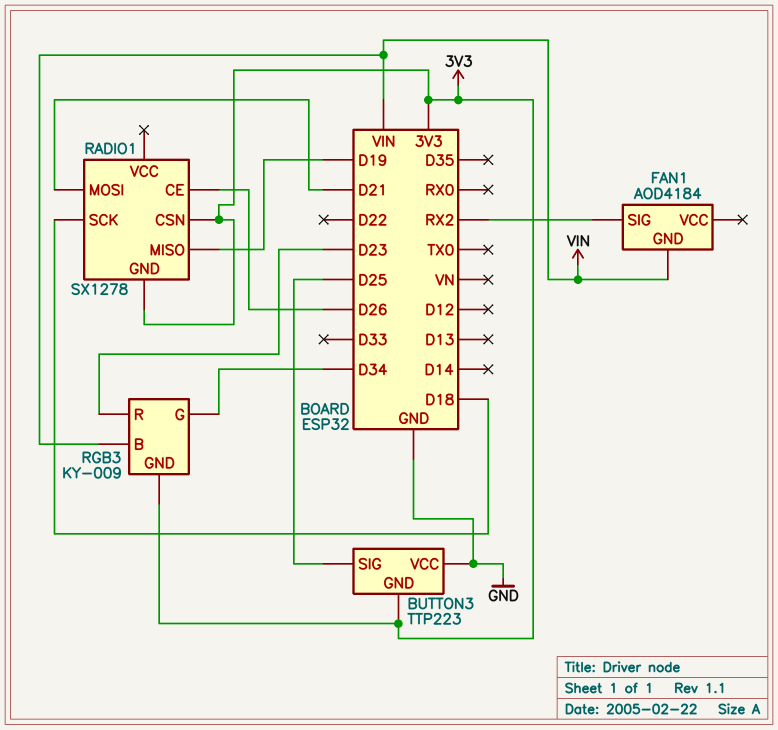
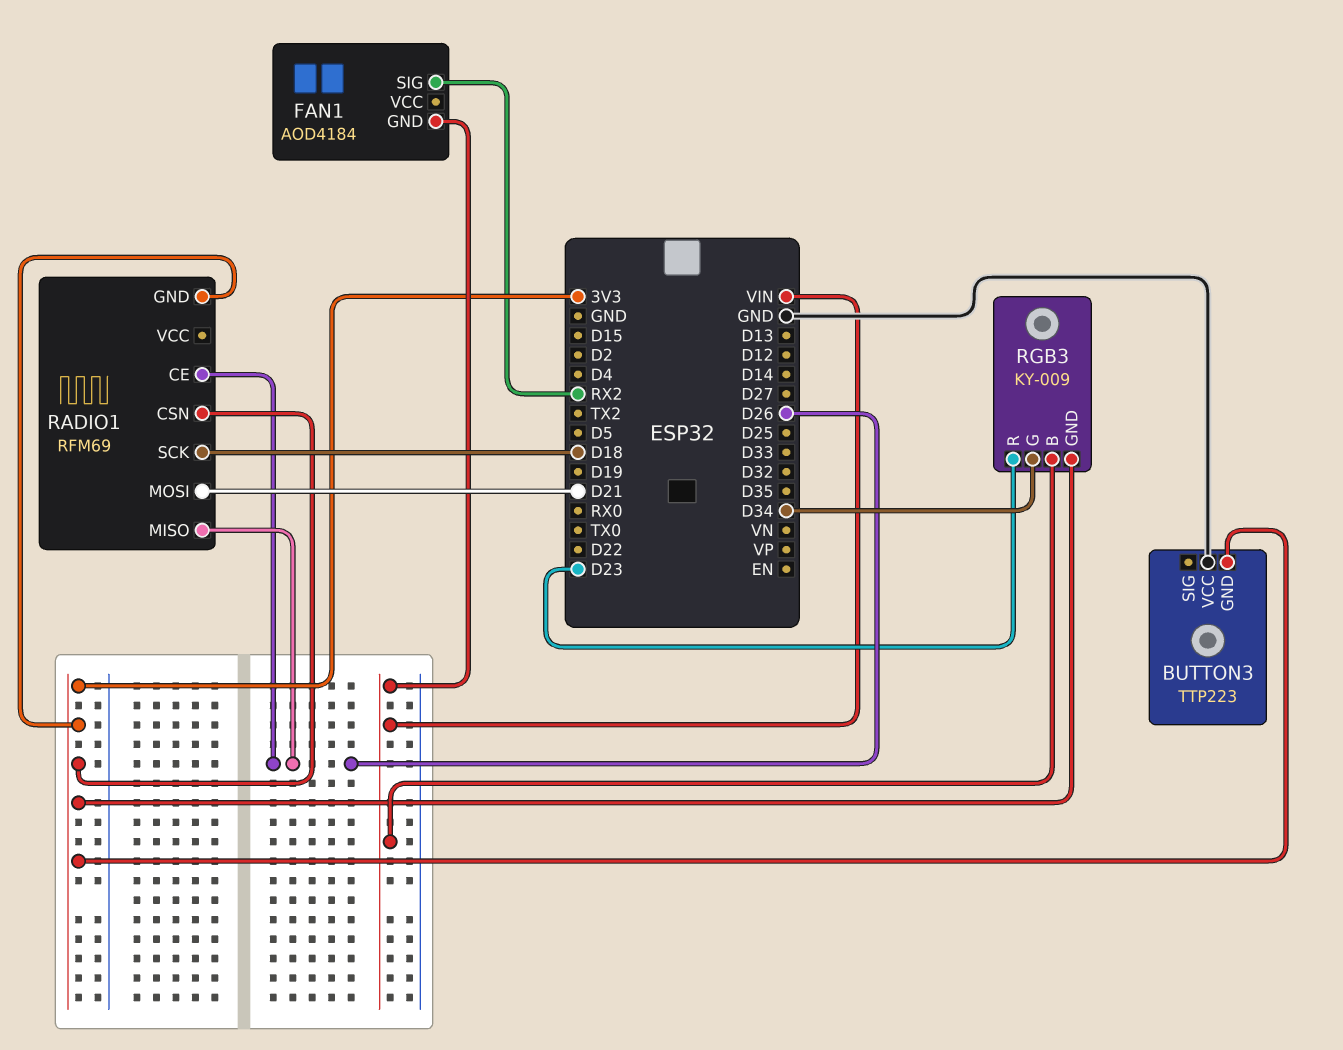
BUTTON3 pin SIG: D25 -> none
RADIO1: SX1278 -> RFM69
RADIO1 pin MISO: D19 -> D26

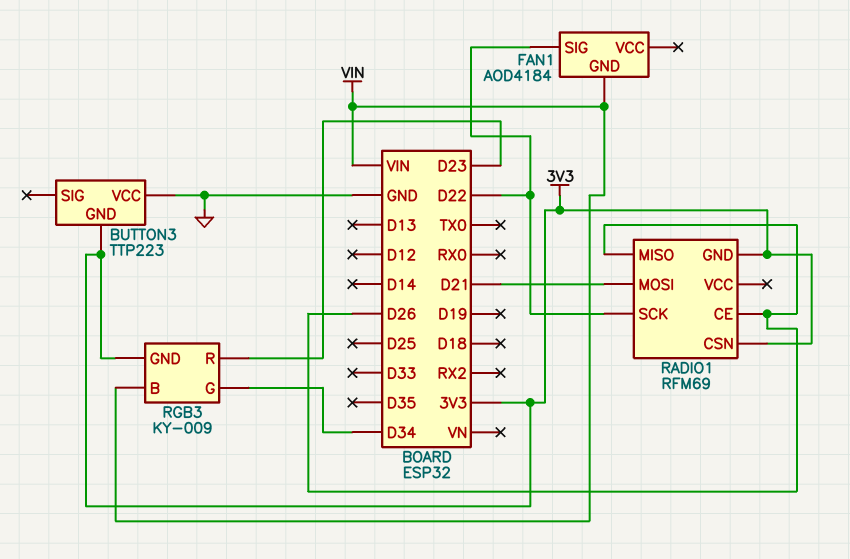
FAN1 pin SIG: RX2 -> D22
RADIO1 pin SCK: D18 -> D22

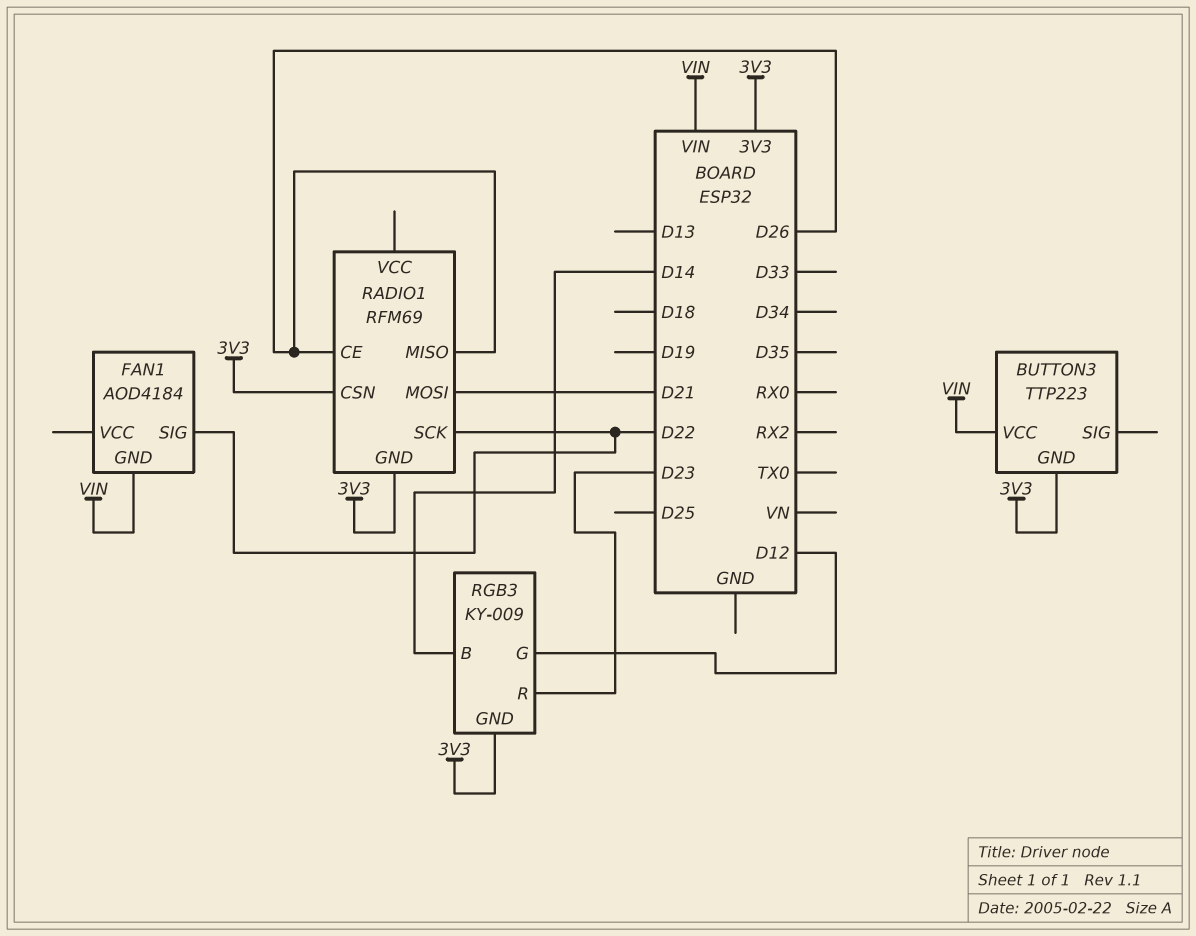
BUTTON3 pin VCC: GND -> VIN
RGB3 pin B: VIN -> D14
RGB3 pin G: D34 -> D12

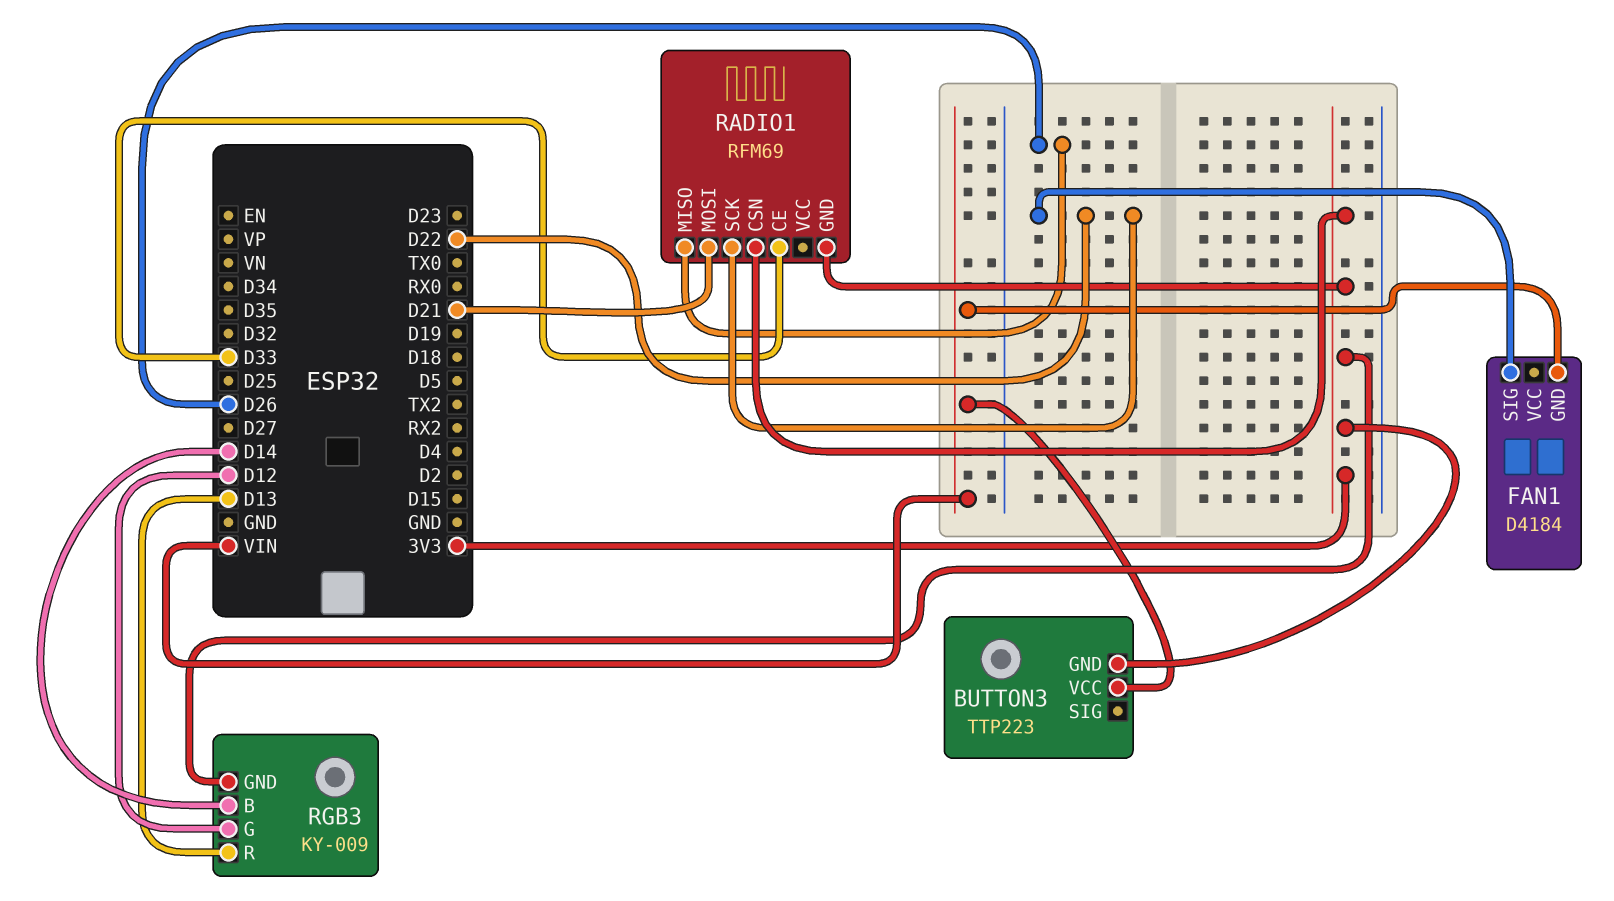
FAN1: AOD4184 -> D4184
RADIO1 pin CE: D26 -> D33
RGB3 pin R: D23 -> D13

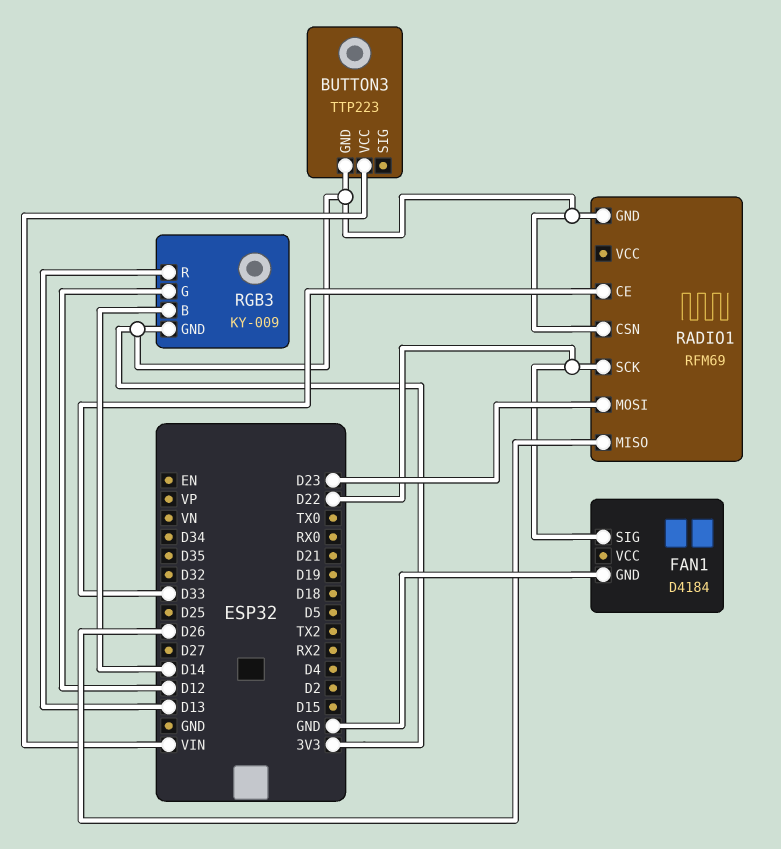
FAN1 pin GND: VIN -> GND
RADIO1 pin MOSI: D21 -> D23

